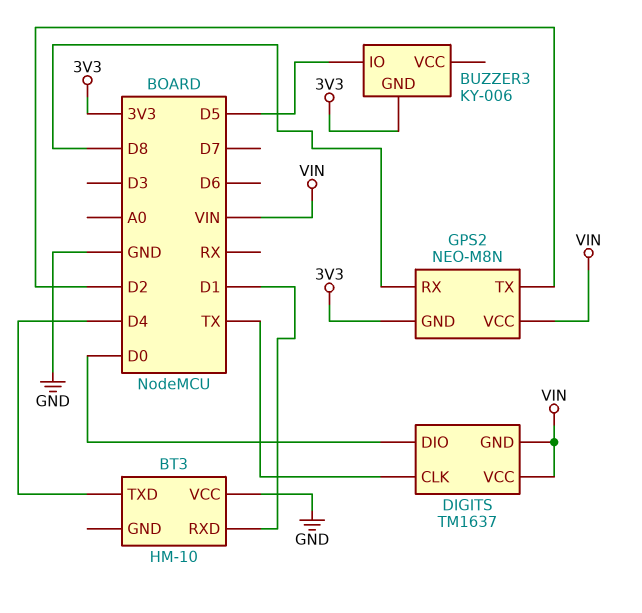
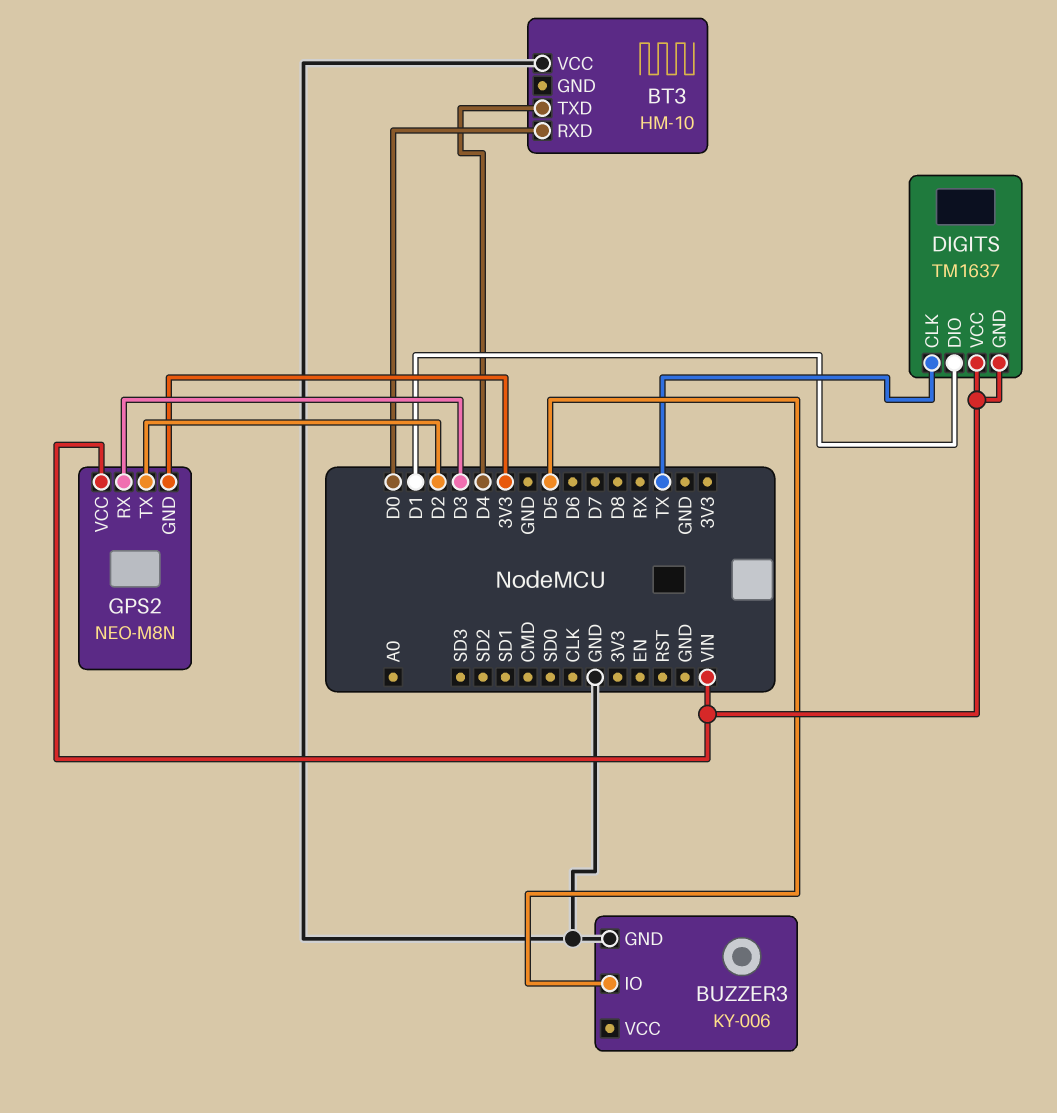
BT3 pin RXD: D1 -> D0
BUZZER3 pin GND: 3V3 -> GND
DIGITS pin DIO: D0 -> D1
GPS2 pin RX: D8 -> D3

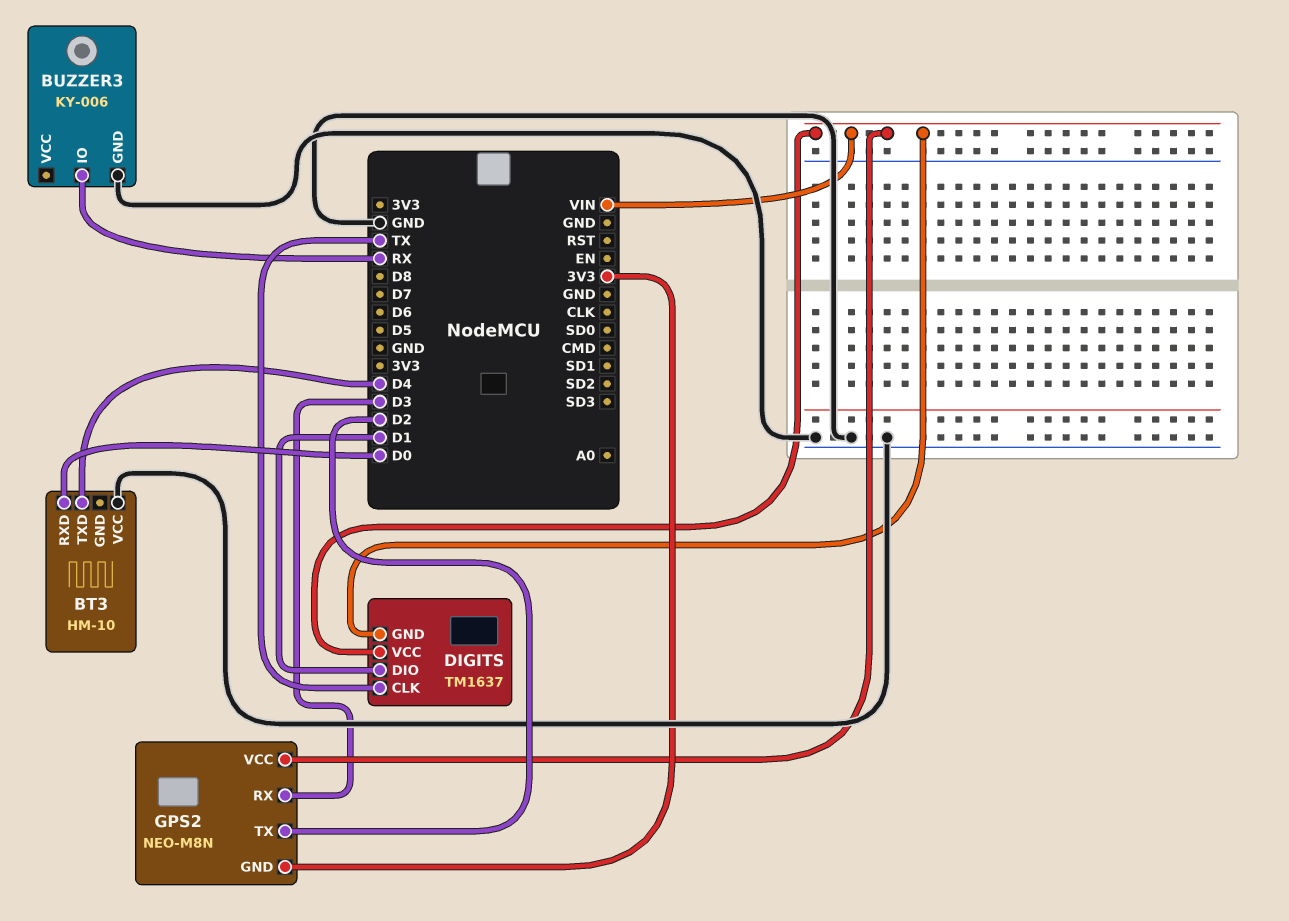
BUZZER3 pin IO: D5 -> RX

